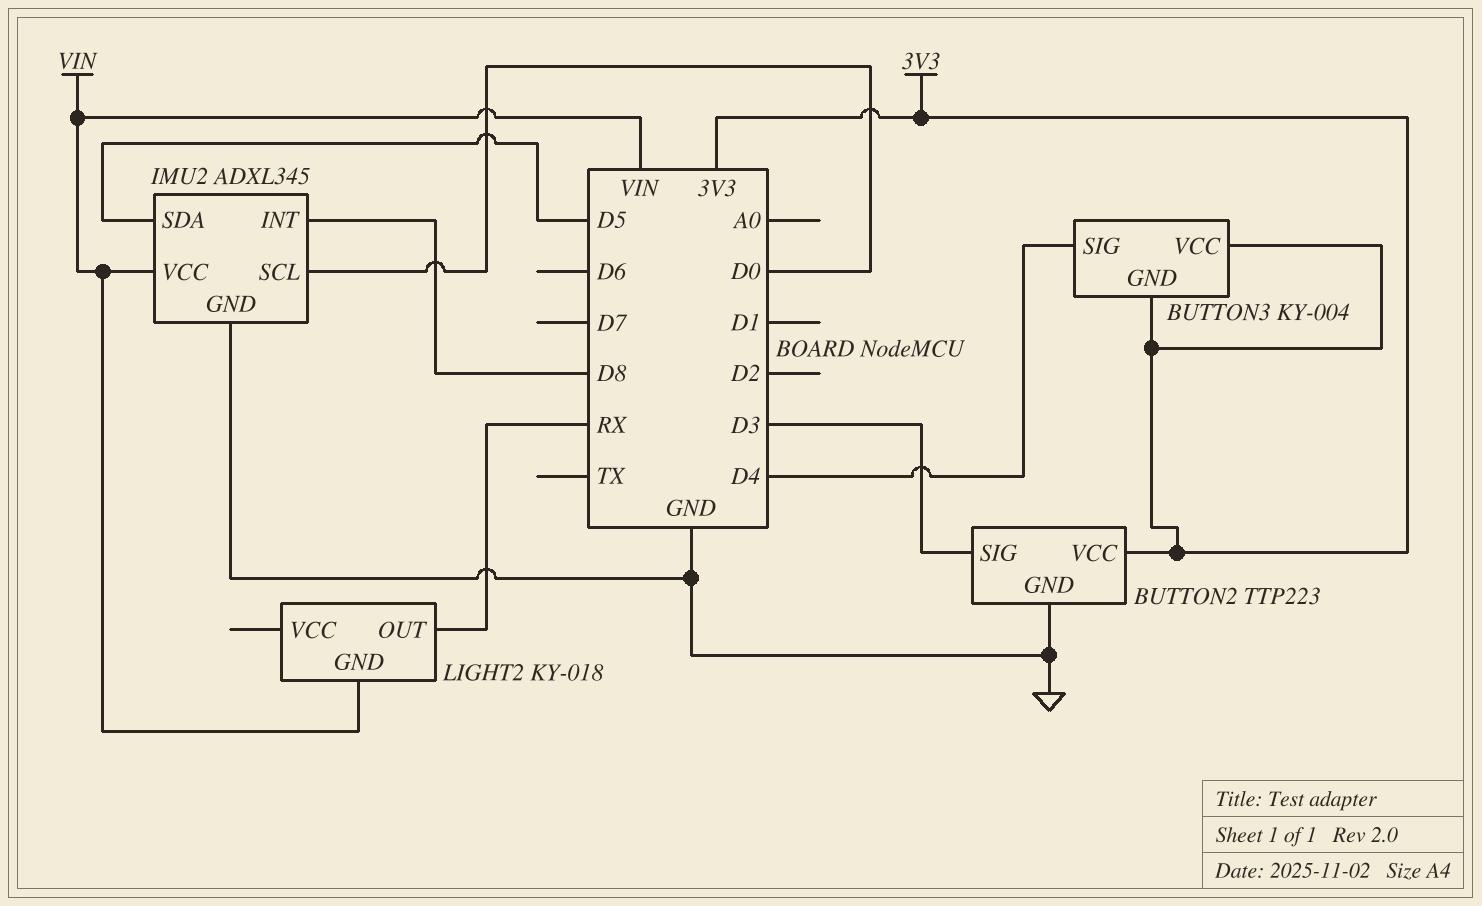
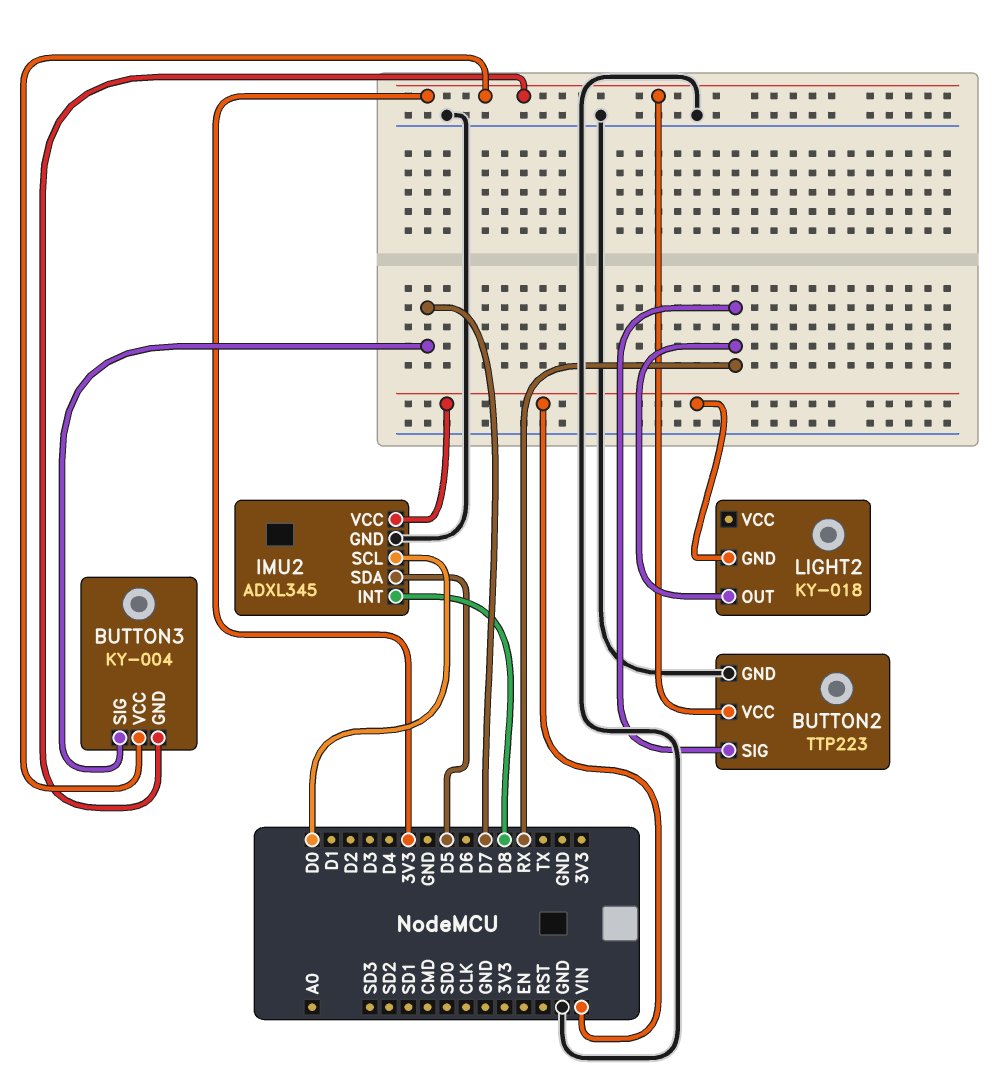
BUTTON2 pin SIG: D3 -> RX
BUTTON3 pin SIG: D4 -> D7

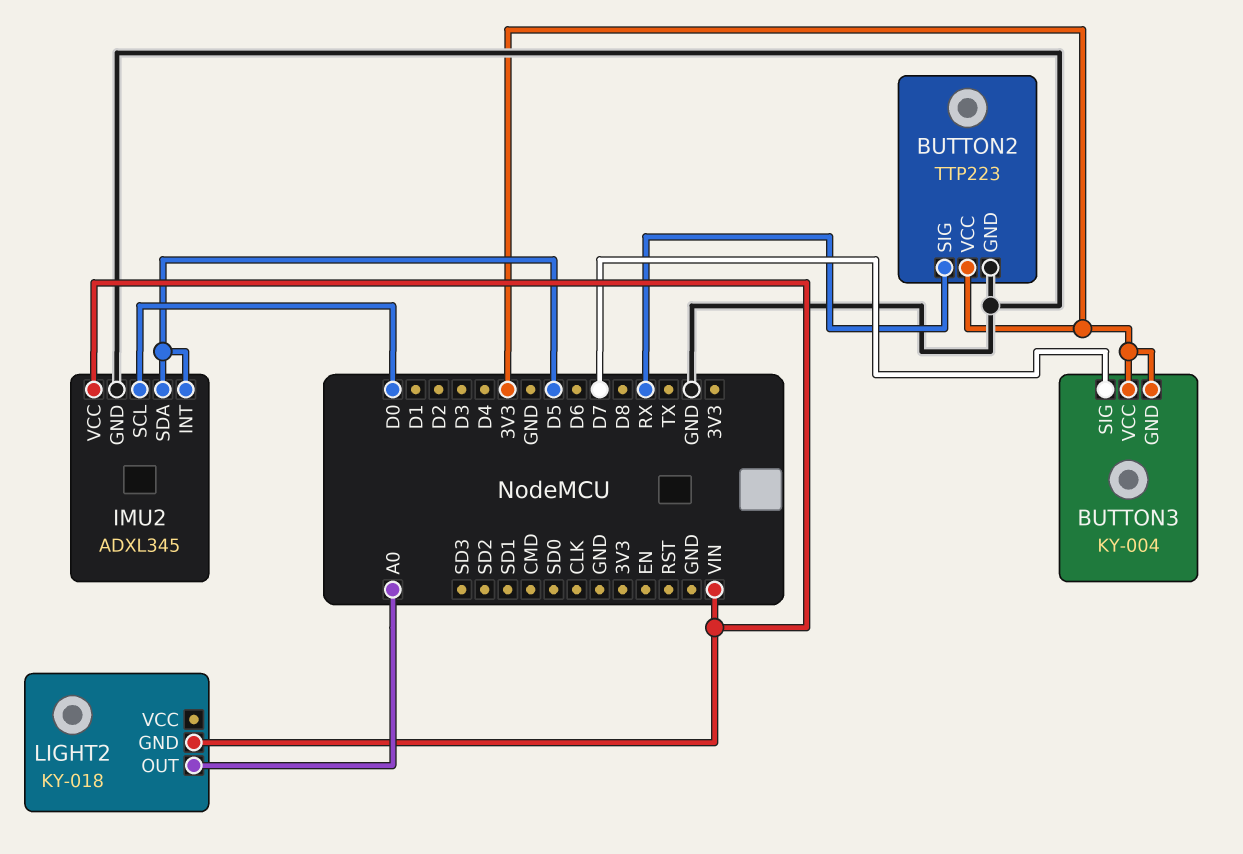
IMU2 pin INT: D8 -> D5
LIGHT2 pin OUT: RX -> A0

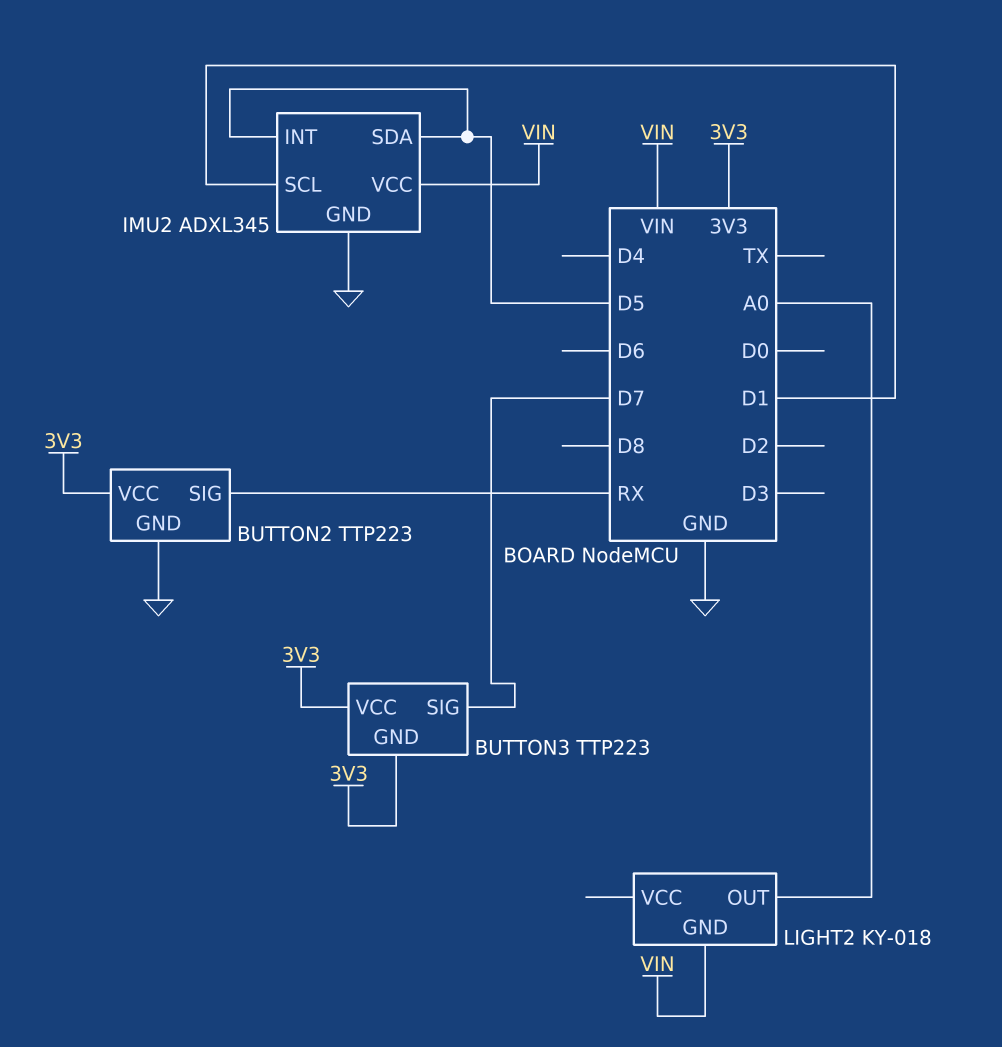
BUTTON3: KY-004 -> TTP223
IMU2 pin SCL: D0 -> D1

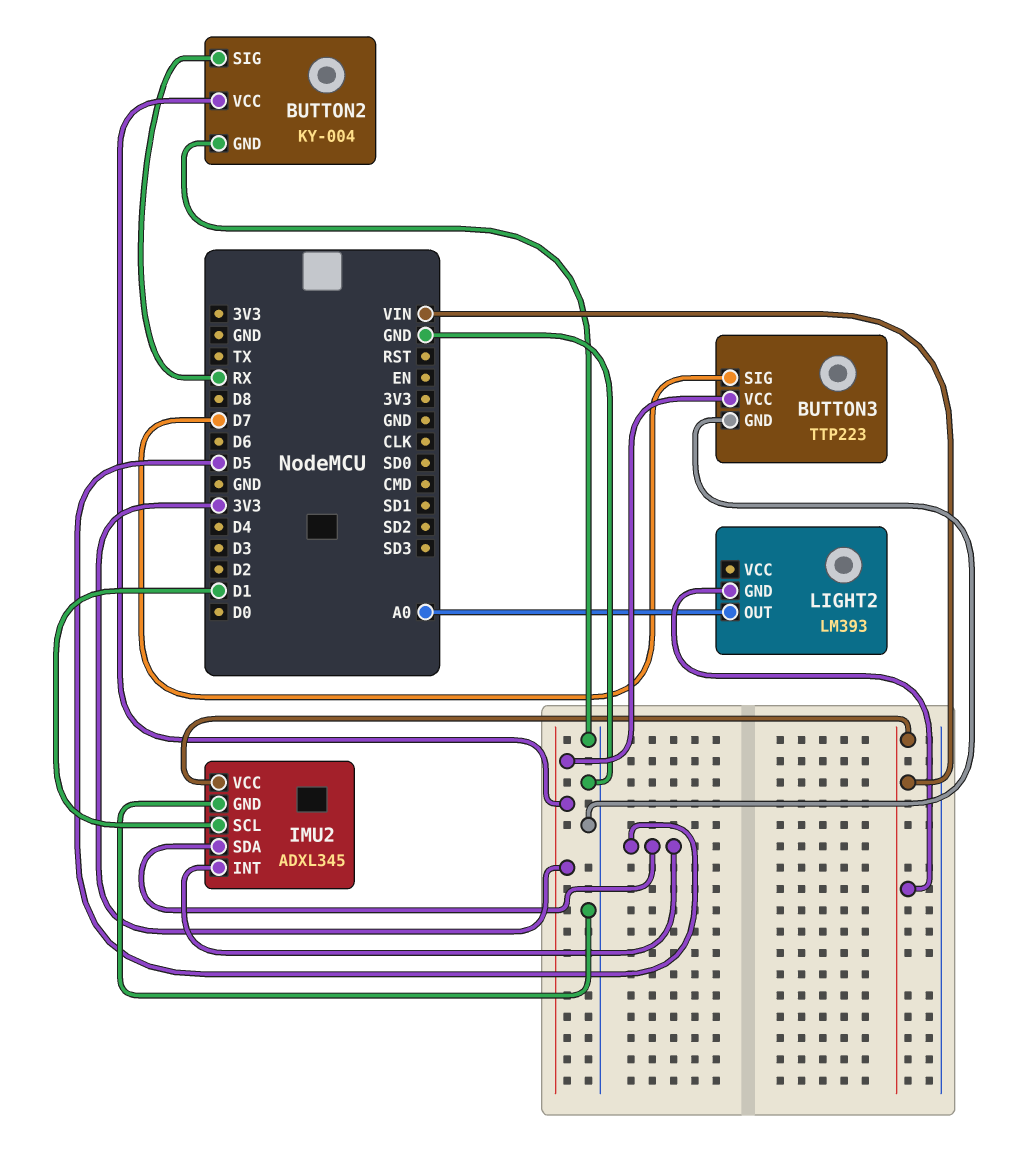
BUTTON2: TTP223 -> KY-004
BUTTON3 pin GND: 3V3 -> GND
LIGHT2: KY-018 -> LM393

